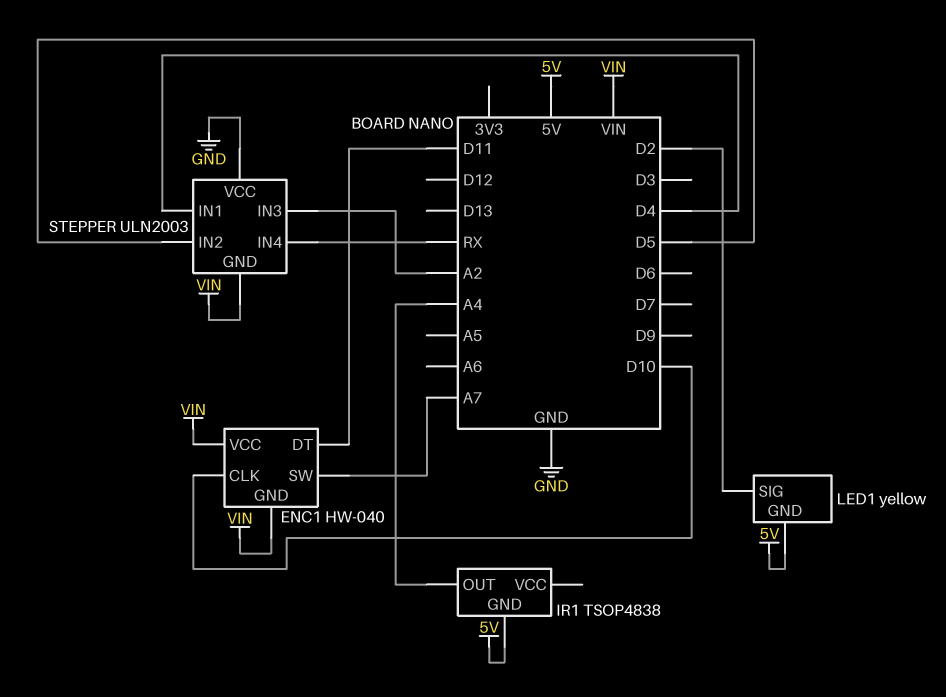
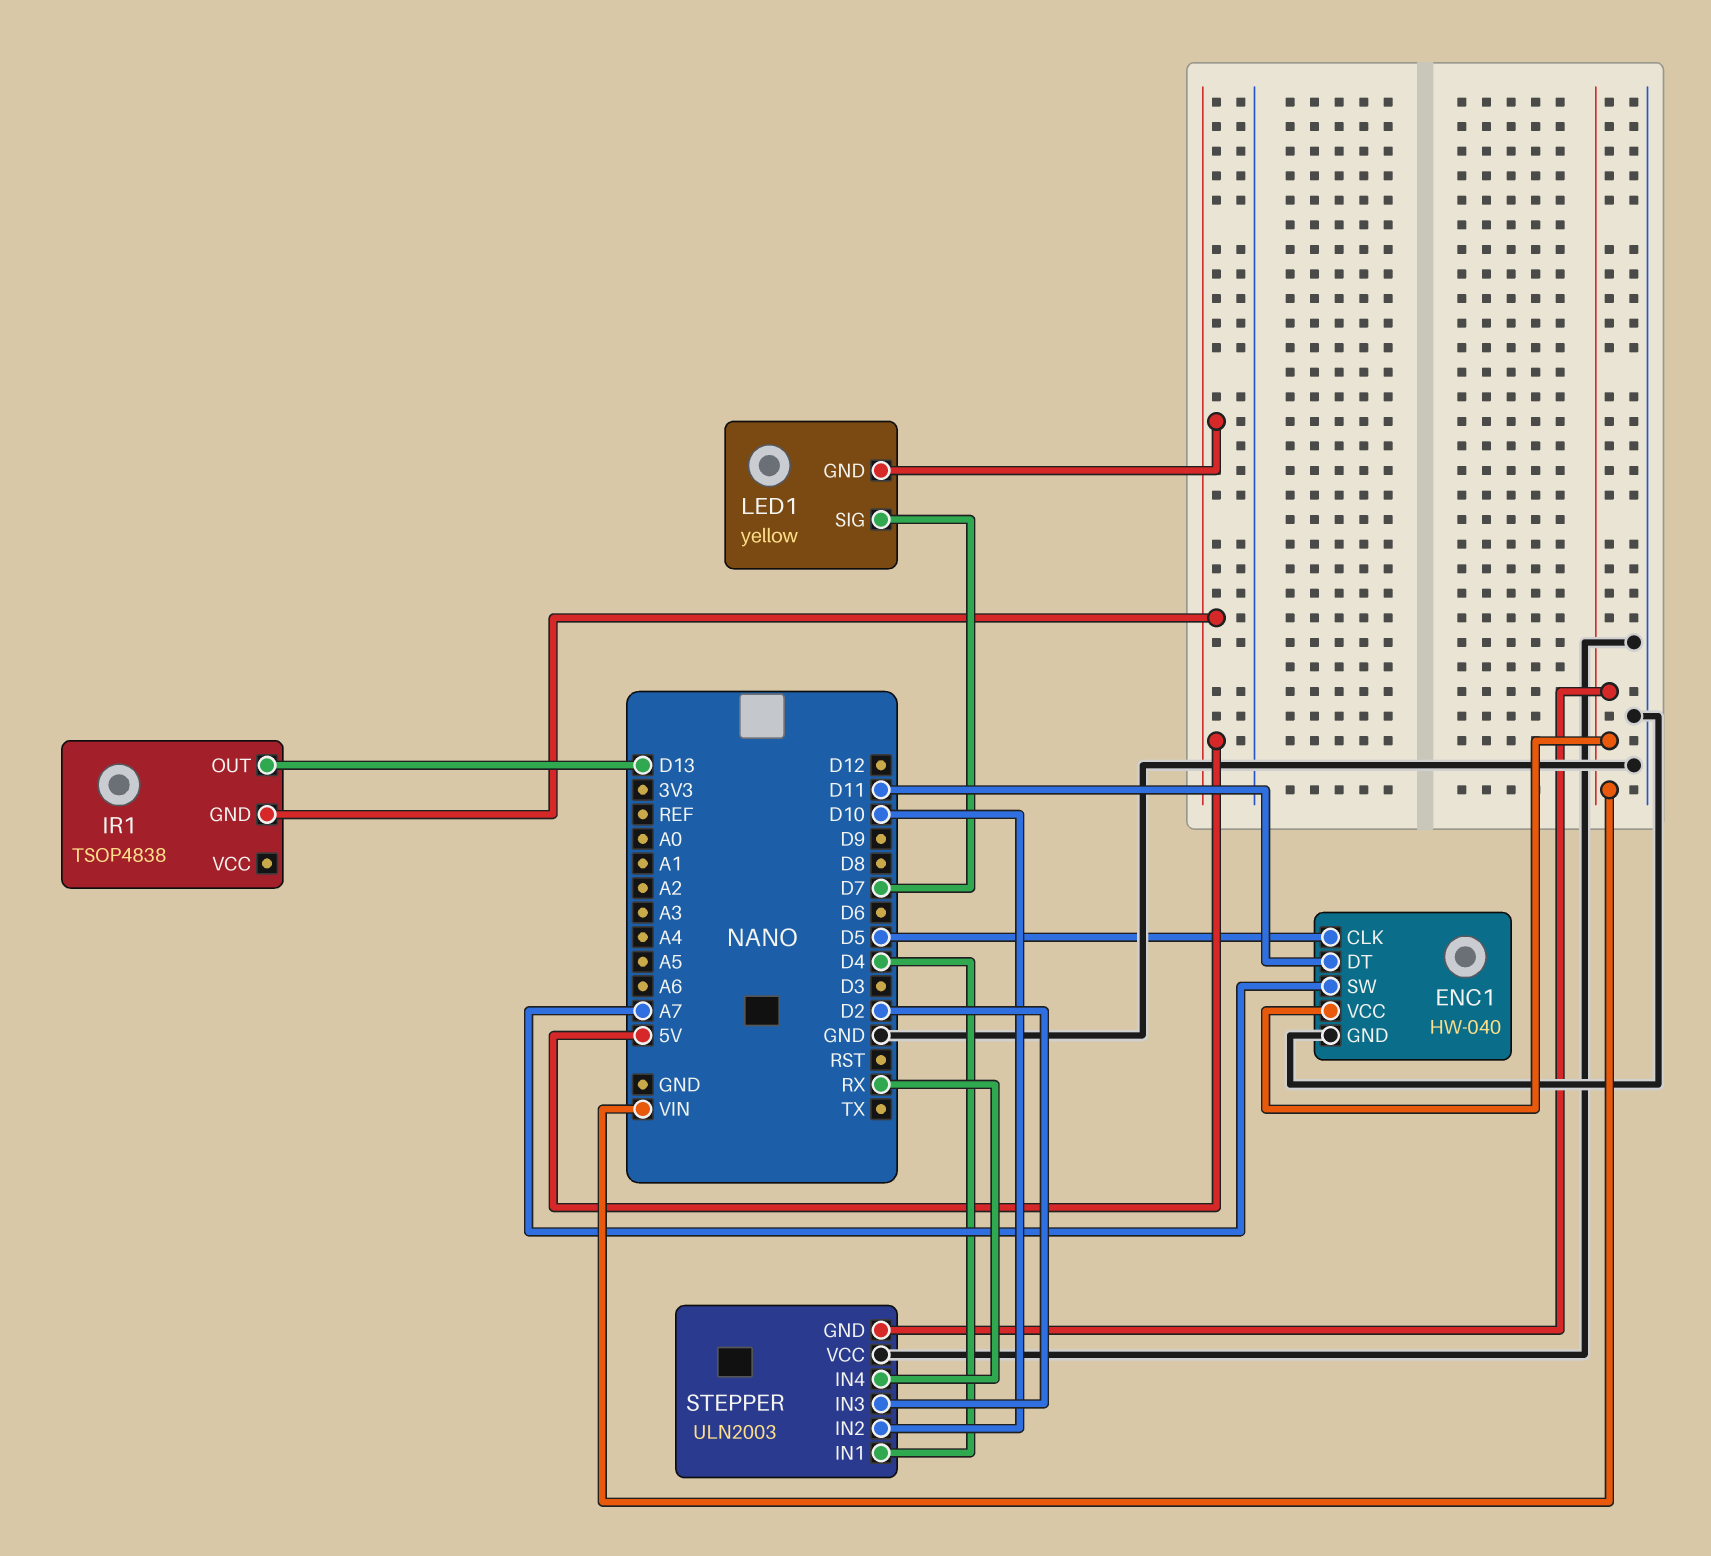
ENC1 pin CLK: D10 -> D5
ENC1 pin GND: VIN -> GND
IR1 pin OUT: A4 -> D13
LED1 pin SIG: D2 -> D7
STEPPER pin IN2: D5 -> D10
STEPPER pin IN3: A2 -> D2

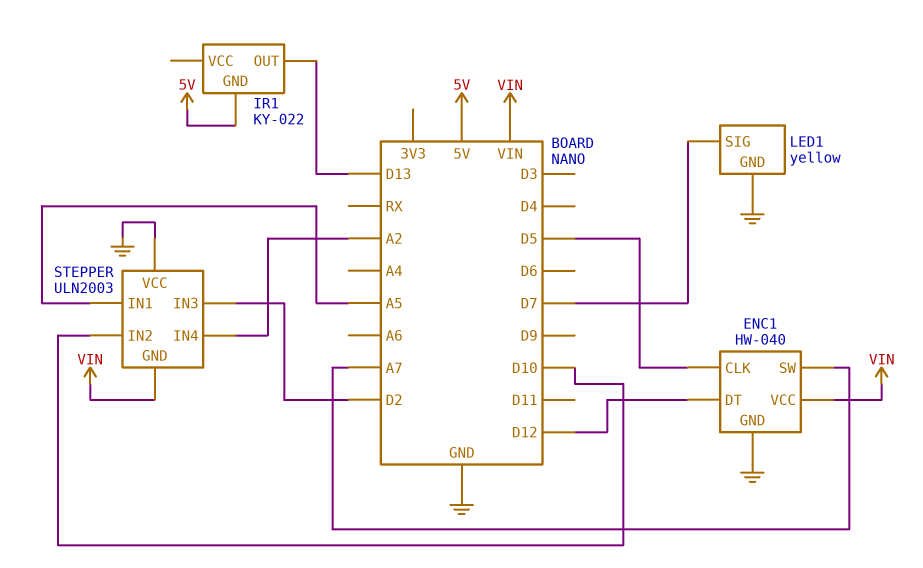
ENC1 pin DT: D11 -> D12
IR1: TSOP4838 -> KY-022
LED1 pin GND: 5V -> GND
STEPPER pin IN1: D4 -> A5
STEPPER pin IN4: RX -> A2

